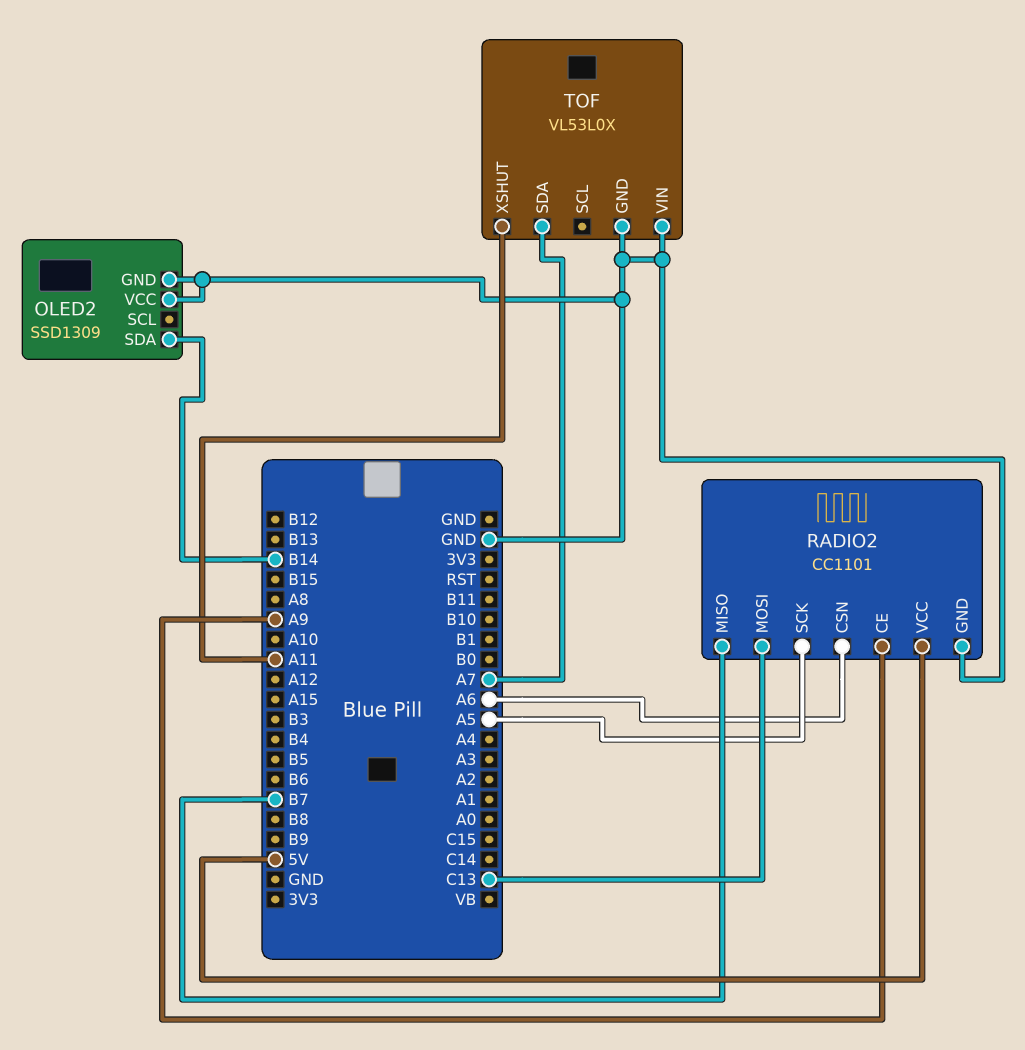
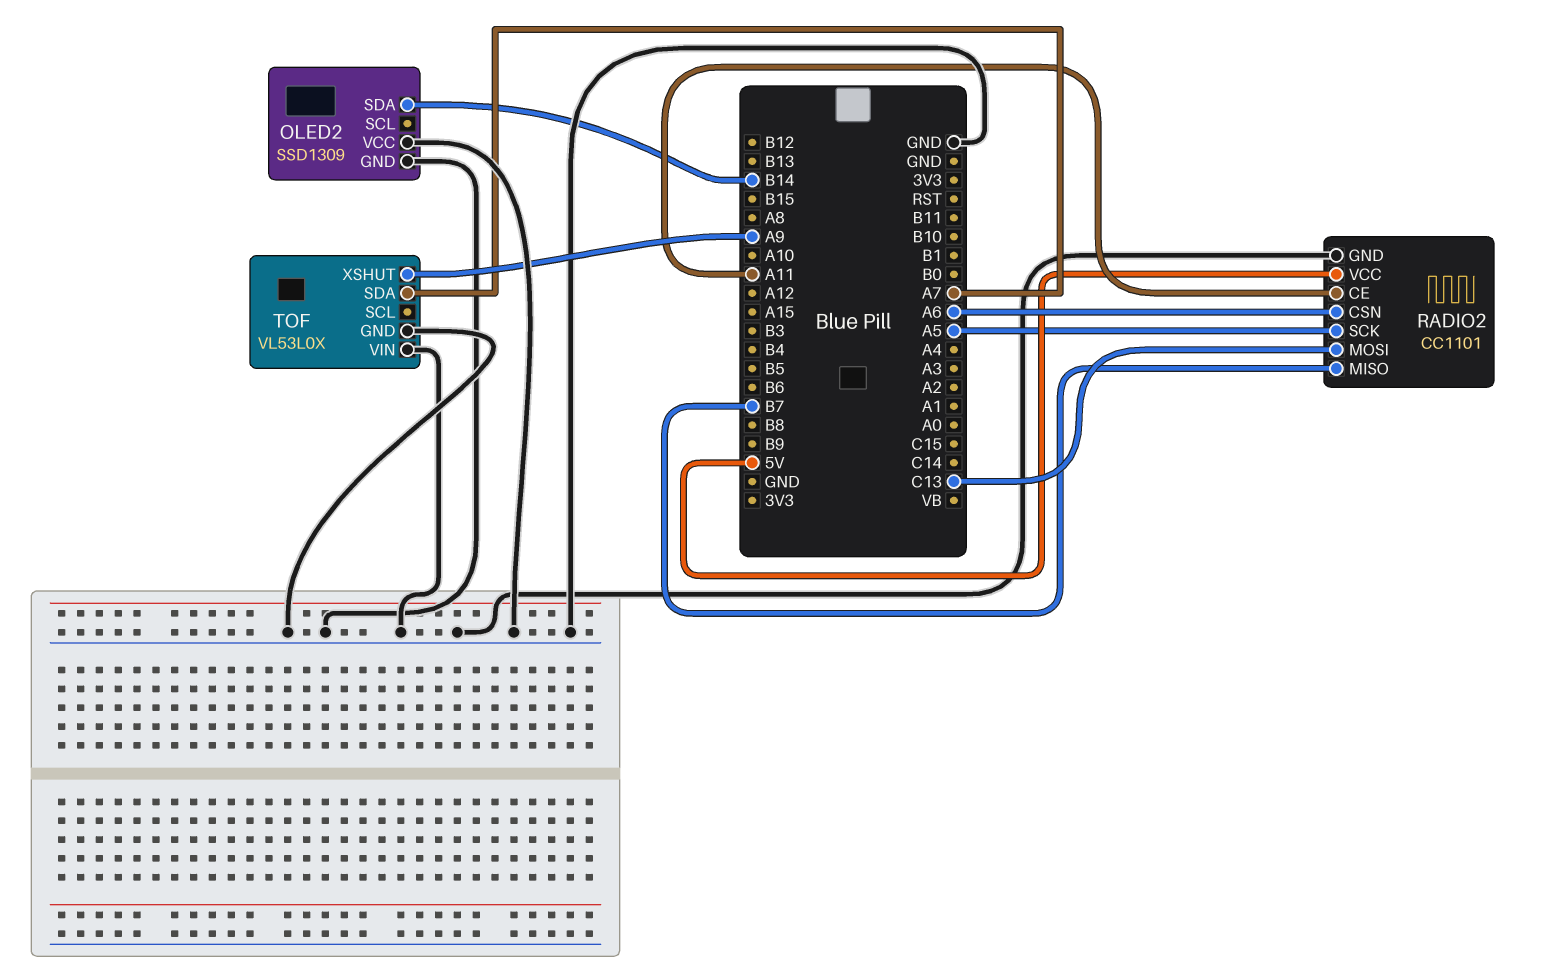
RADIO2 pin CE: A9 -> A11
TOF pin XSHUT: A11 -> A9

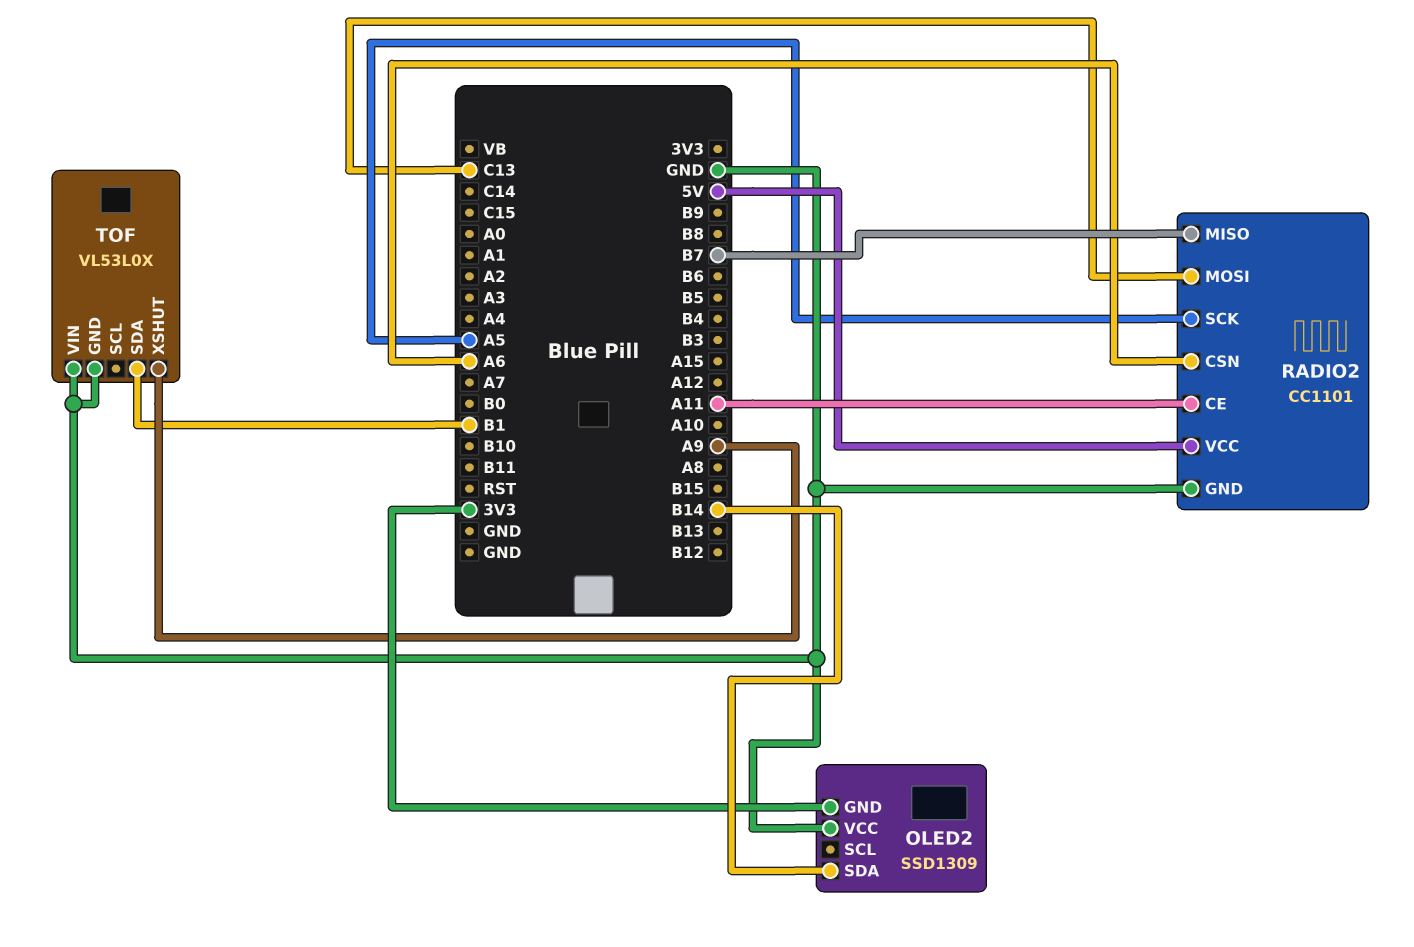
OLED2 pin GND: GND -> 3V3
TOF pin SDA: A7 -> B1

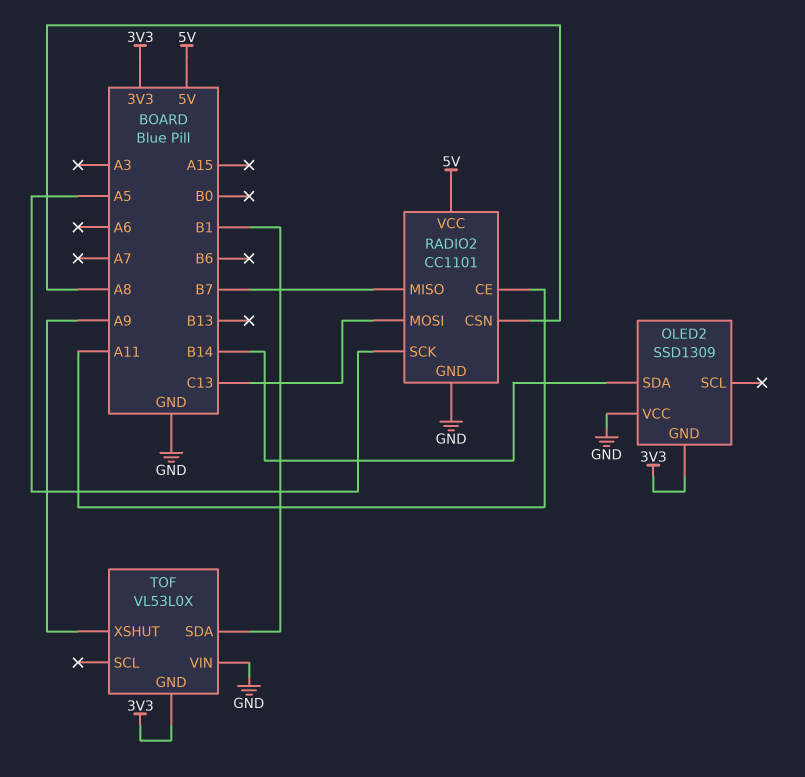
RADIO2 pin CSN: A6 -> A8
TOF pin GND: GND -> 3V3

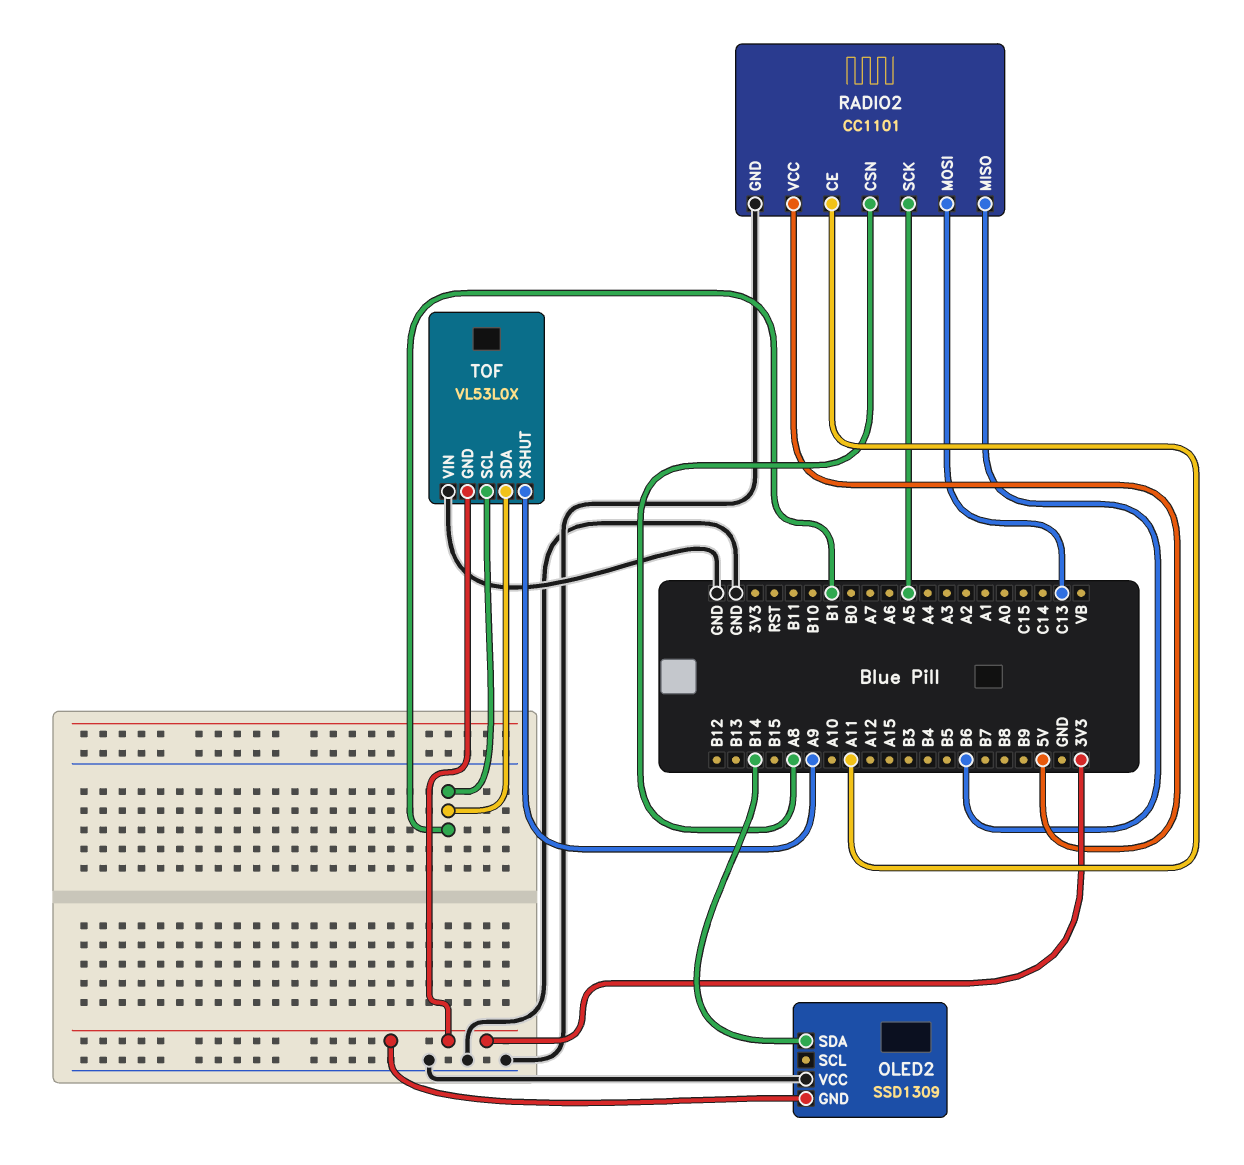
RADIO2 pin MISO: B7 -> B6
TOF pin SCL: none -> B1

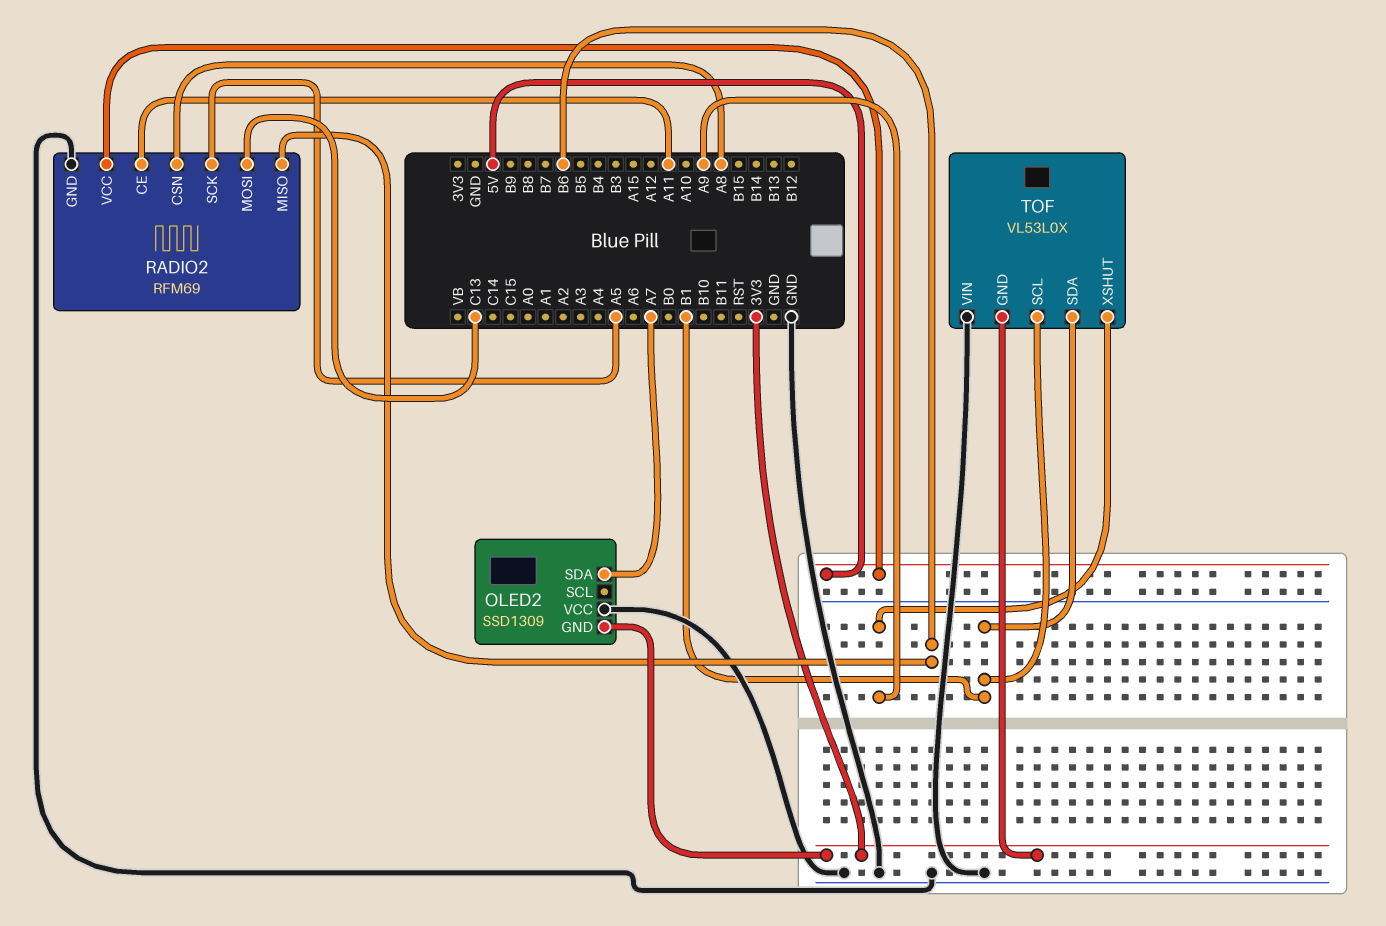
OLED2 pin SDA: B14 -> A7
RADIO2: CC1101 -> RFM69

